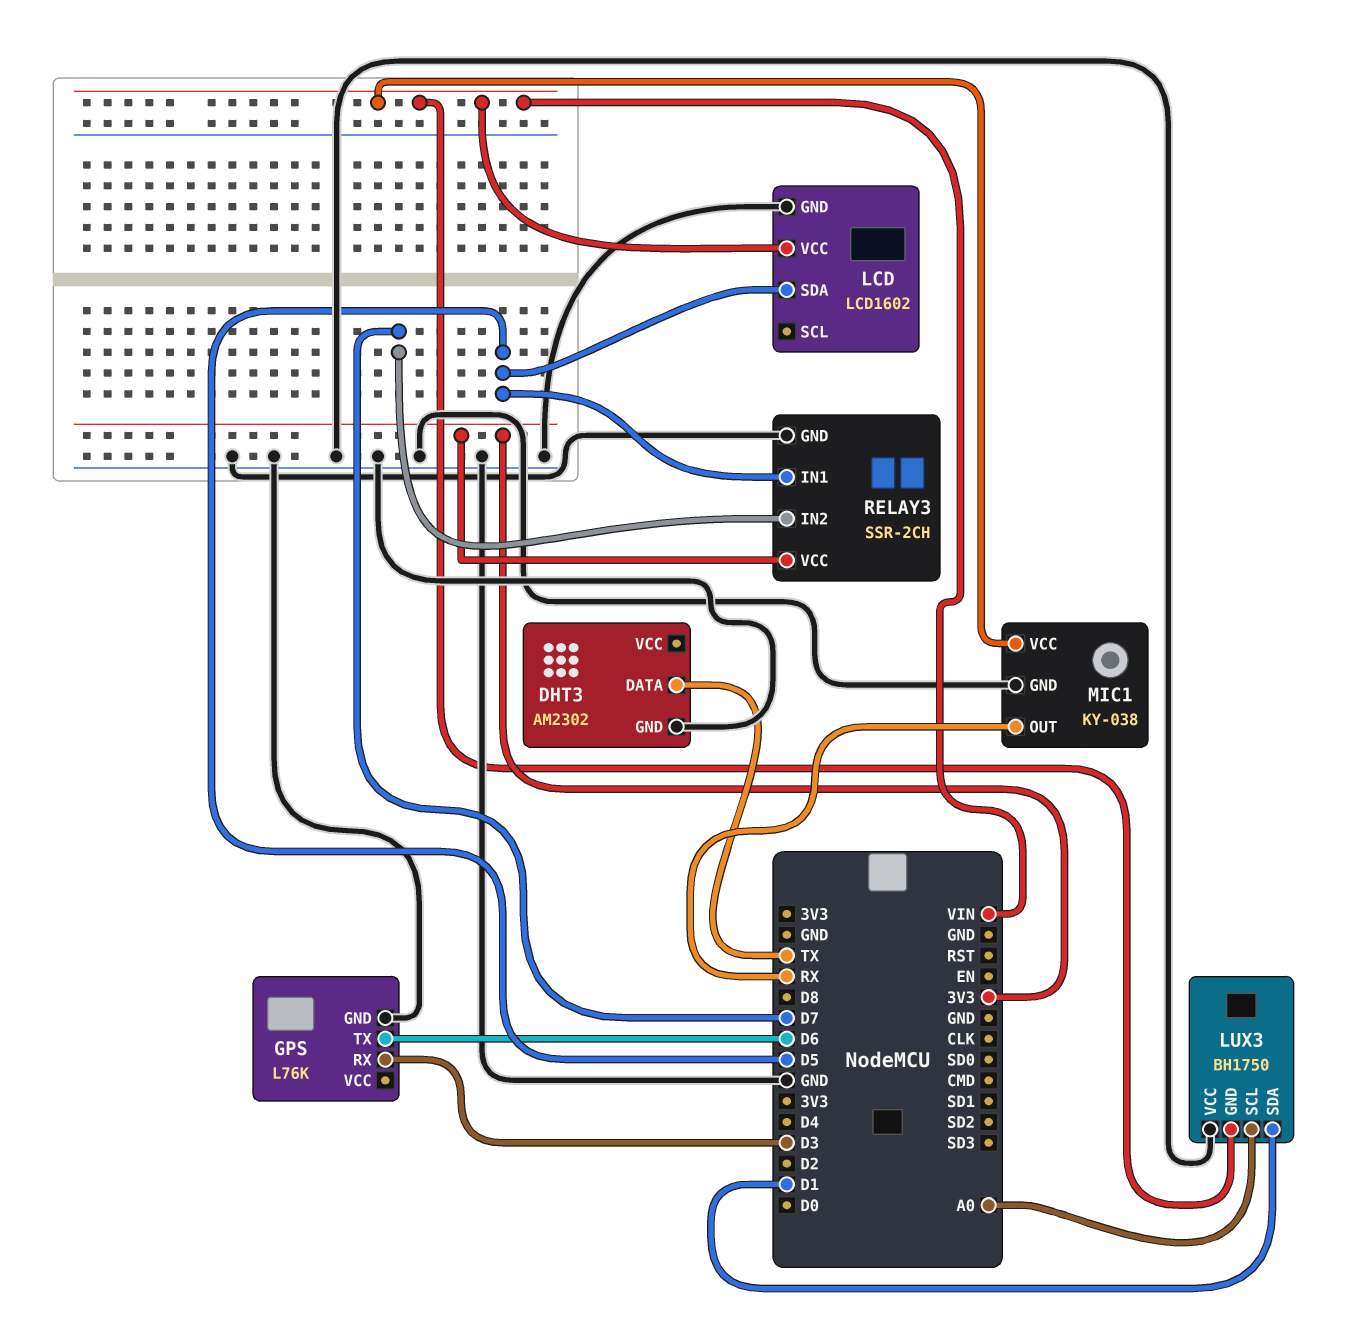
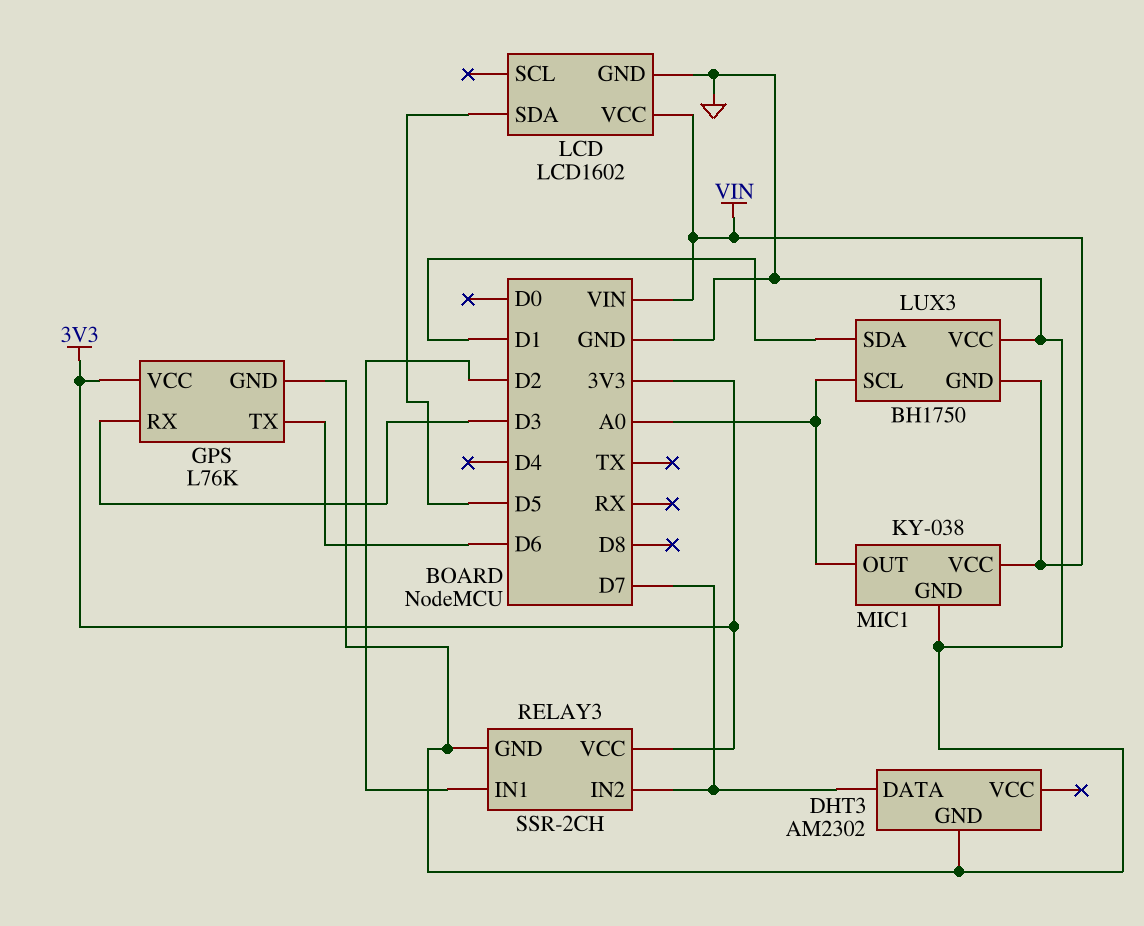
DHT3 pin DATA: TX -> D7
GPS pin VCC: none -> 3V3
MIC1 pin OUT: RX -> A0
RELAY3 pin IN1: D5 -> D2

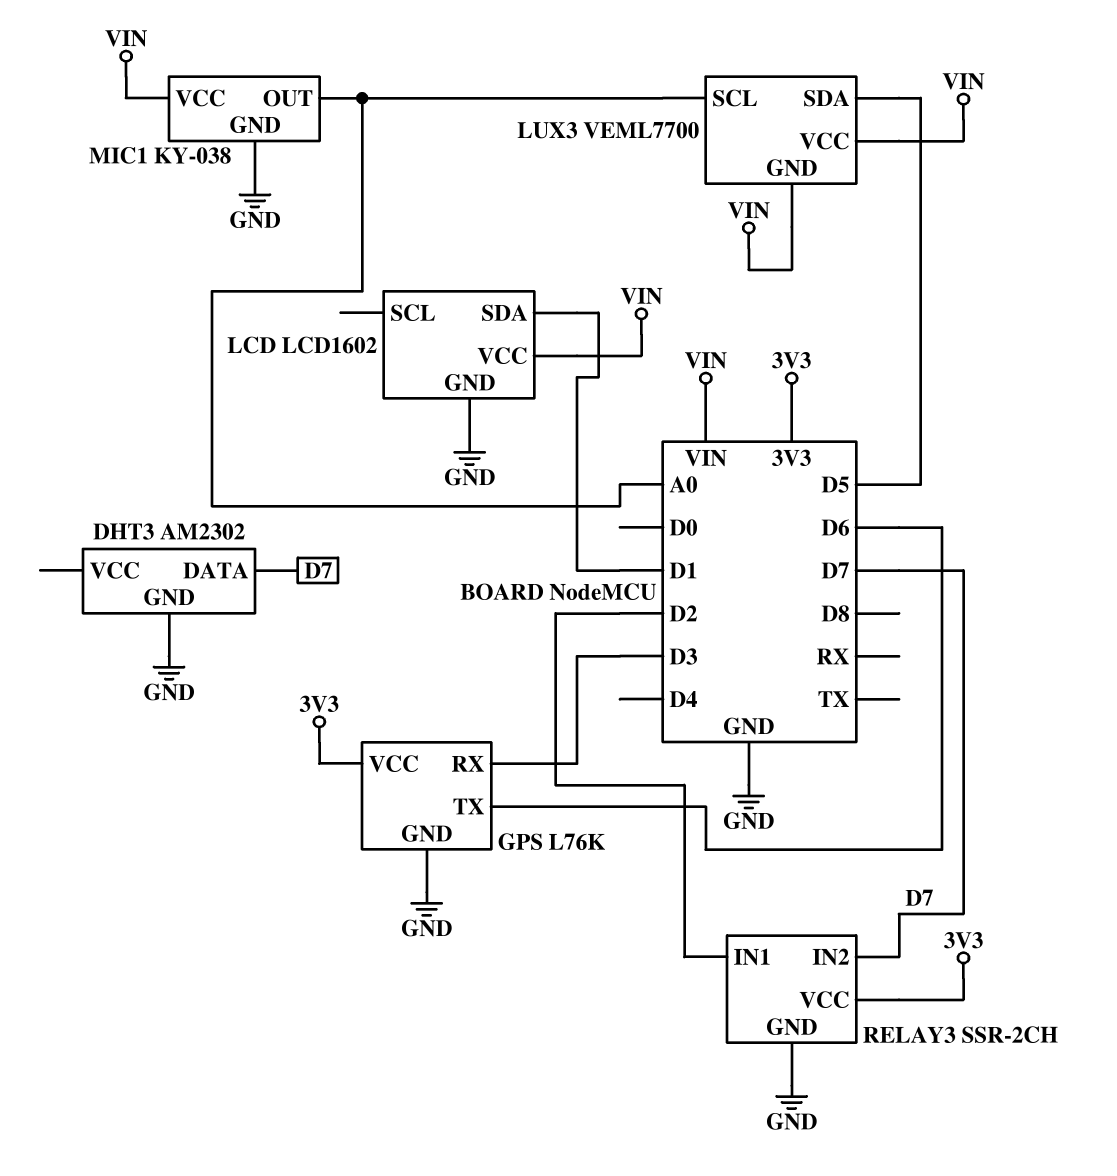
LCD pin SDA: D5 -> D1
LUX3: BH1750 -> VEML7700
LUX3 pin SDA: D1 -> D5
LUX3 pin VCC: GND -> VIN

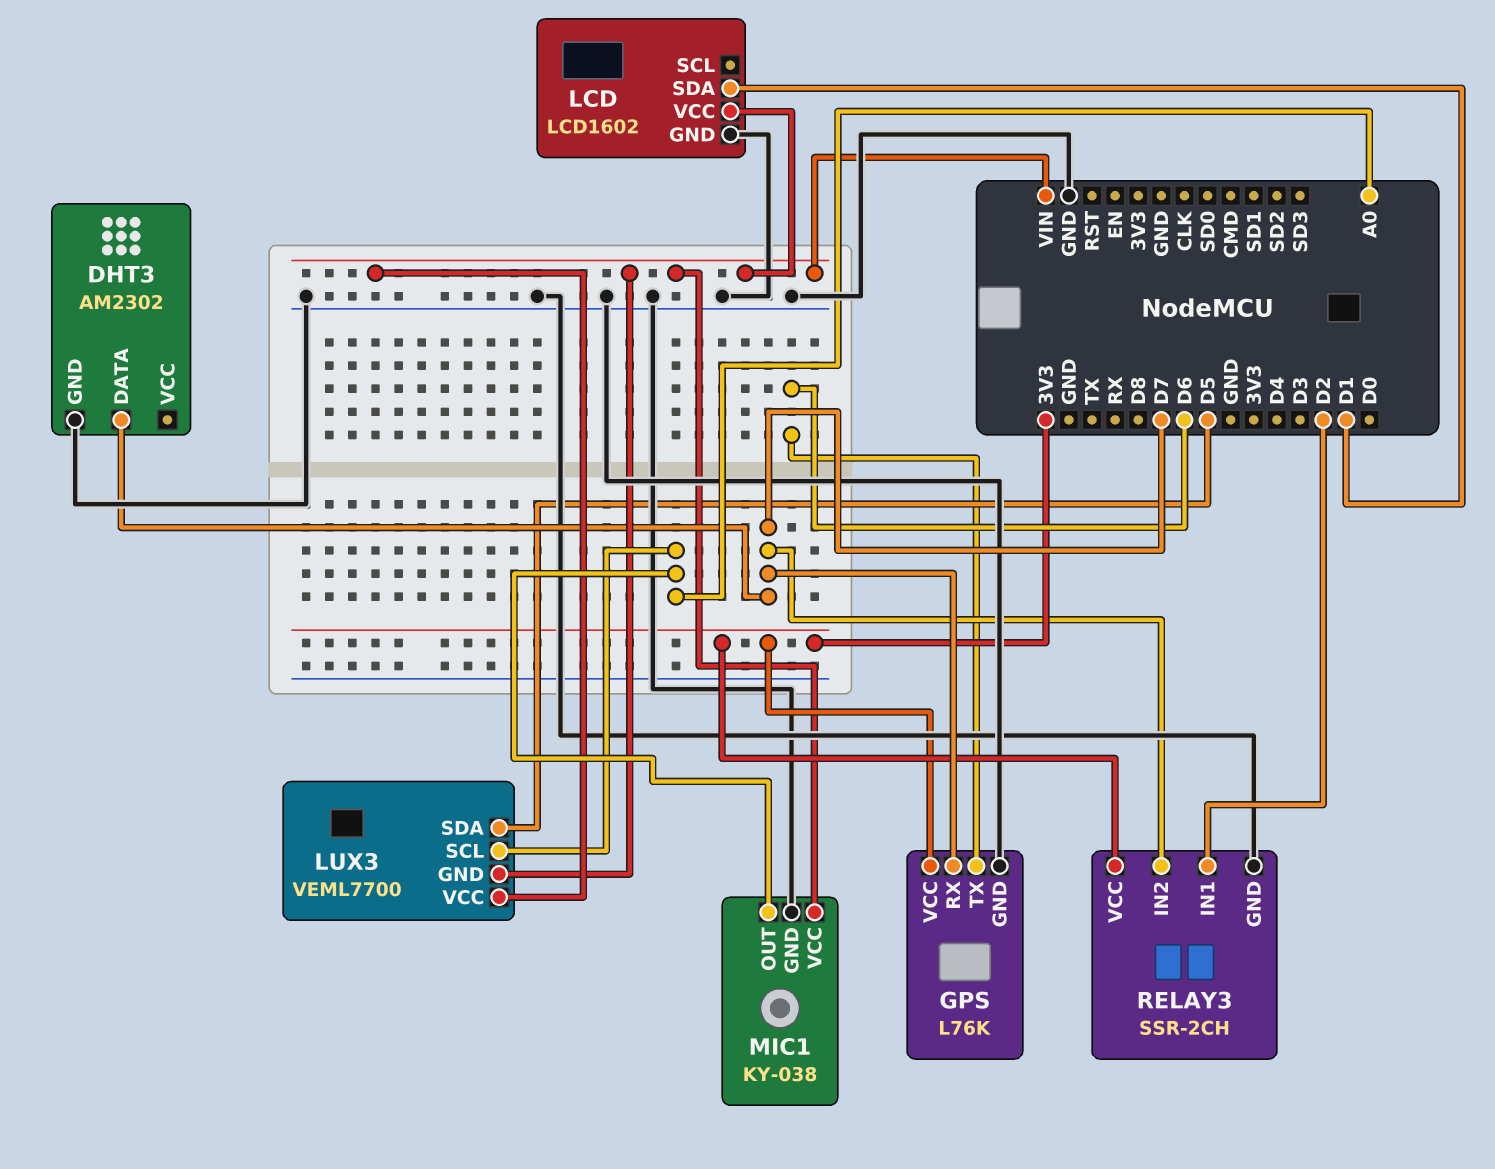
GPS pin RX: D3 -> D7

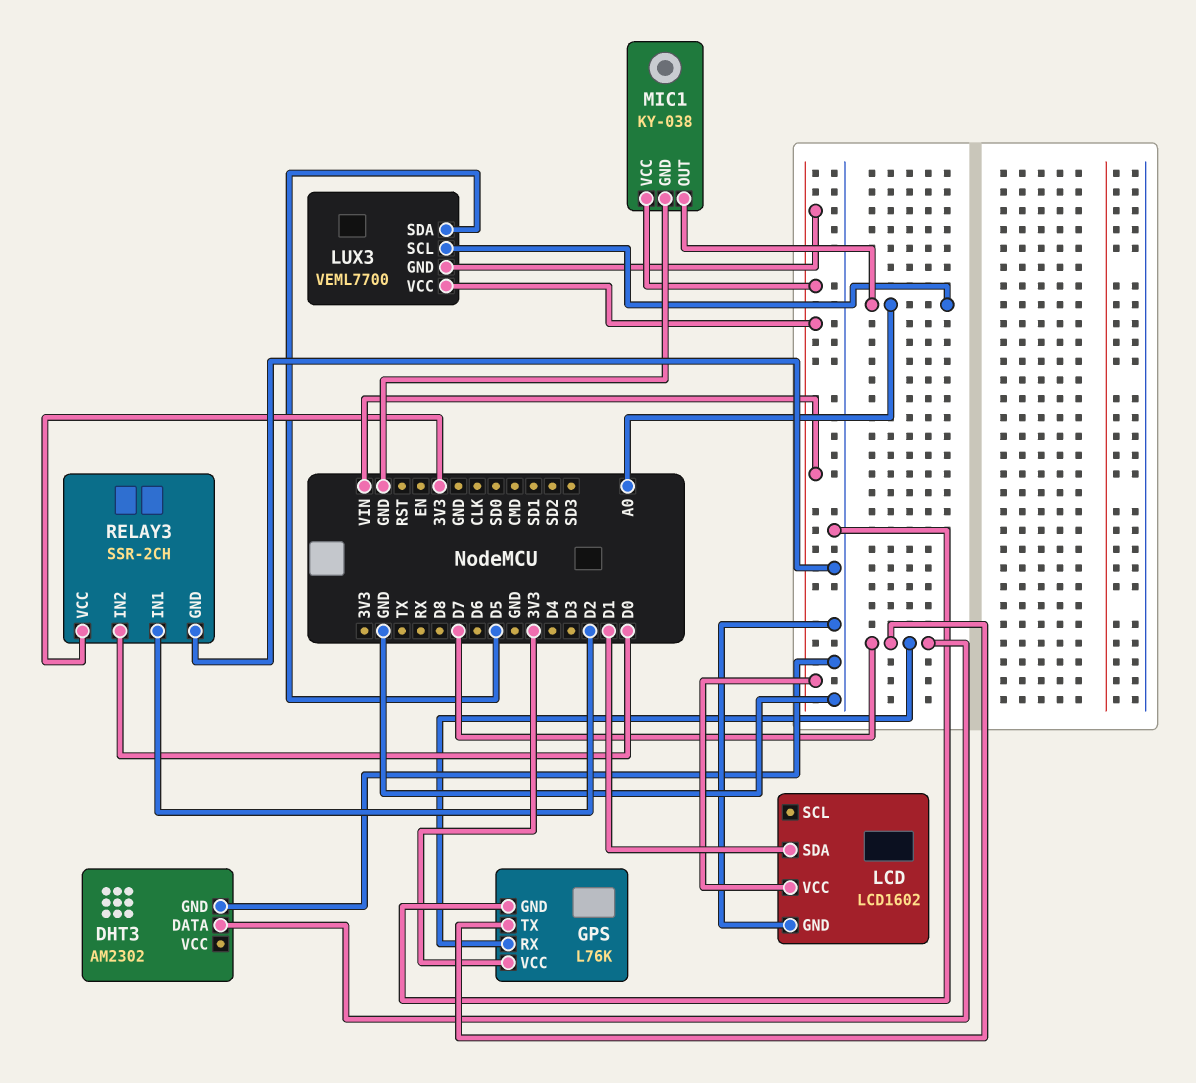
GPS pin TX: D6 -> D7
RELAY3 pin IN2: D7 -> D0

